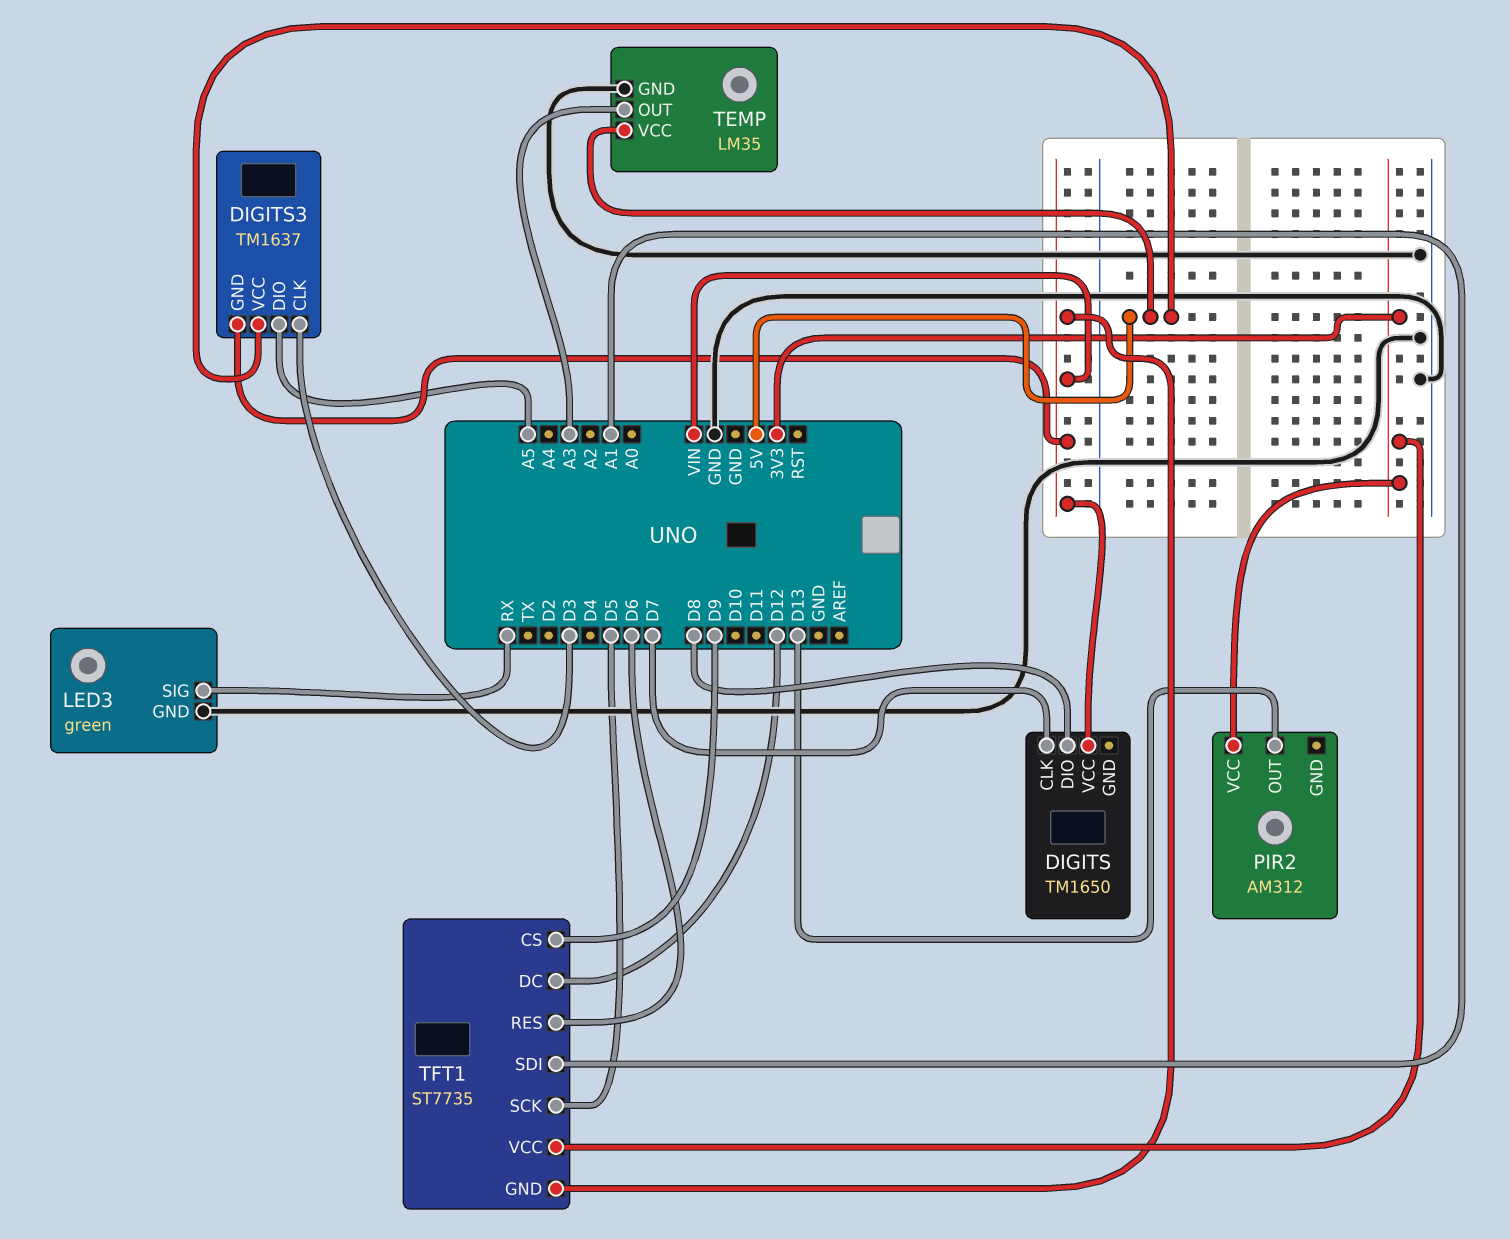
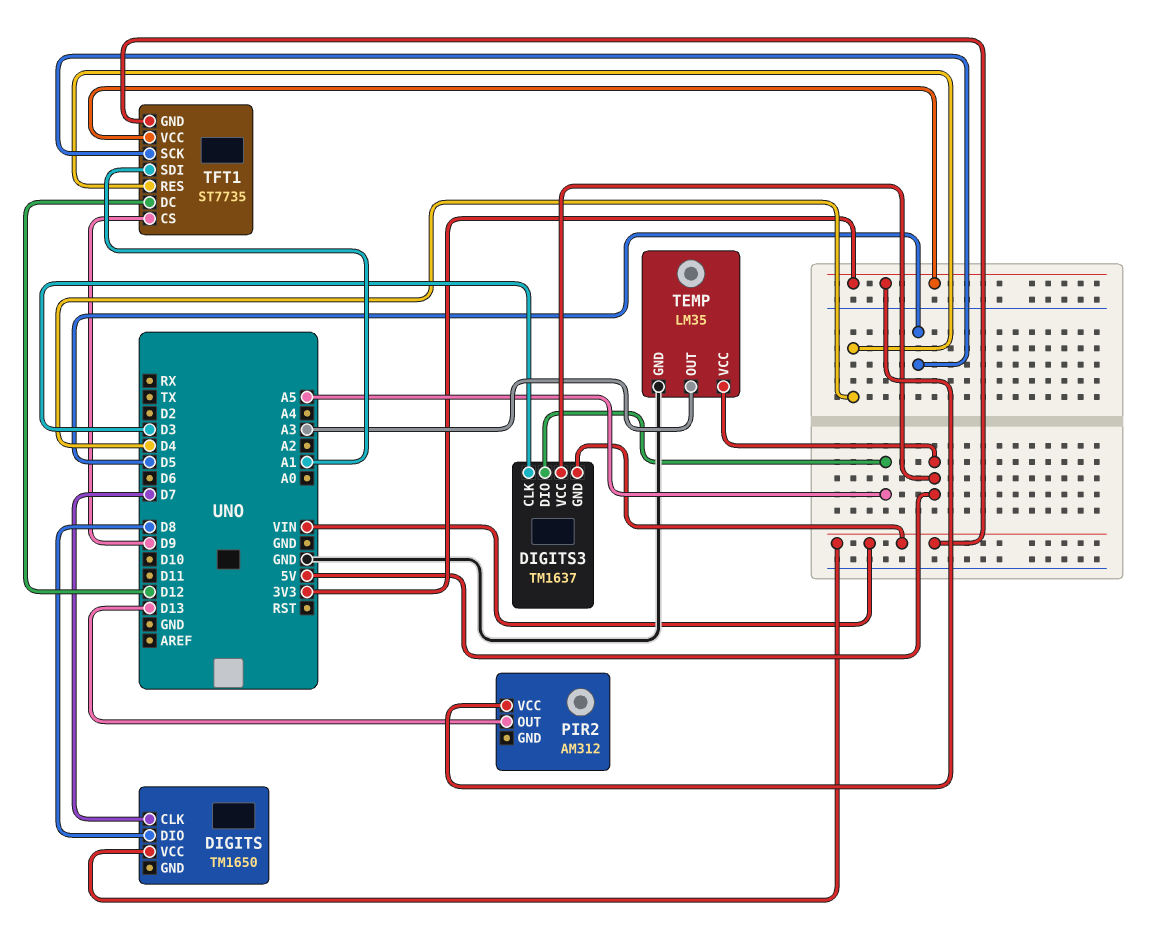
LED3: green -> none
LED3 pin GND: GND -> none
LED3 pin SIG: RX -> none
TFT1 pin RES: D6 -> D4

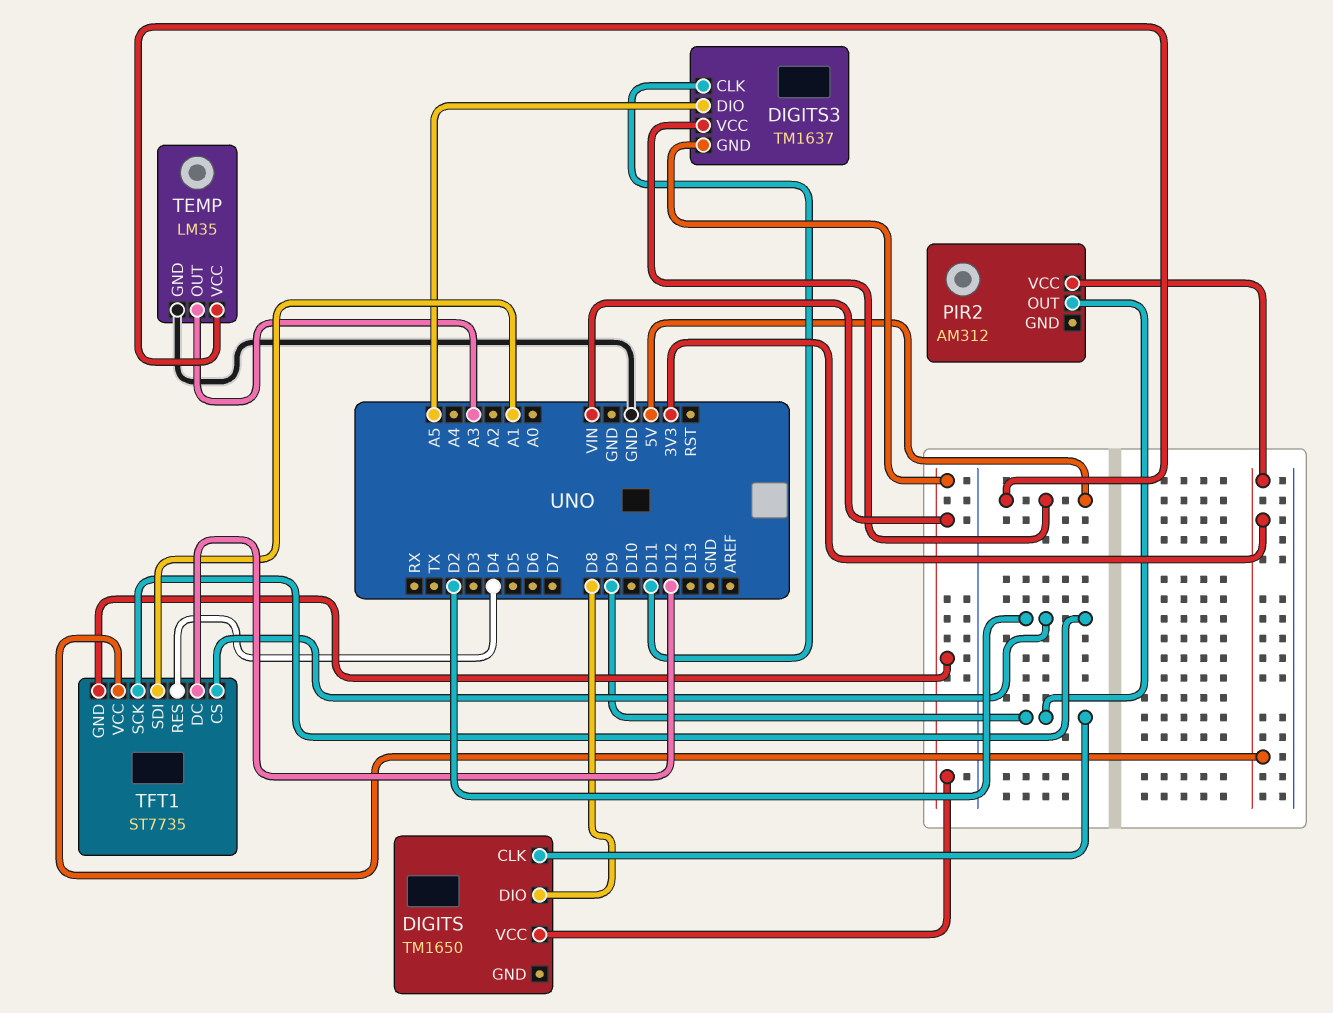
DIGITS pin CLK: D7 -> D9
DIGITS3 pin CLK: D3 -> D11
PIR2 pin OUT: D13 -> D9
TFT1 pin CS: D9 -> D2
TFT1 pin SCK: D5 -> D2

